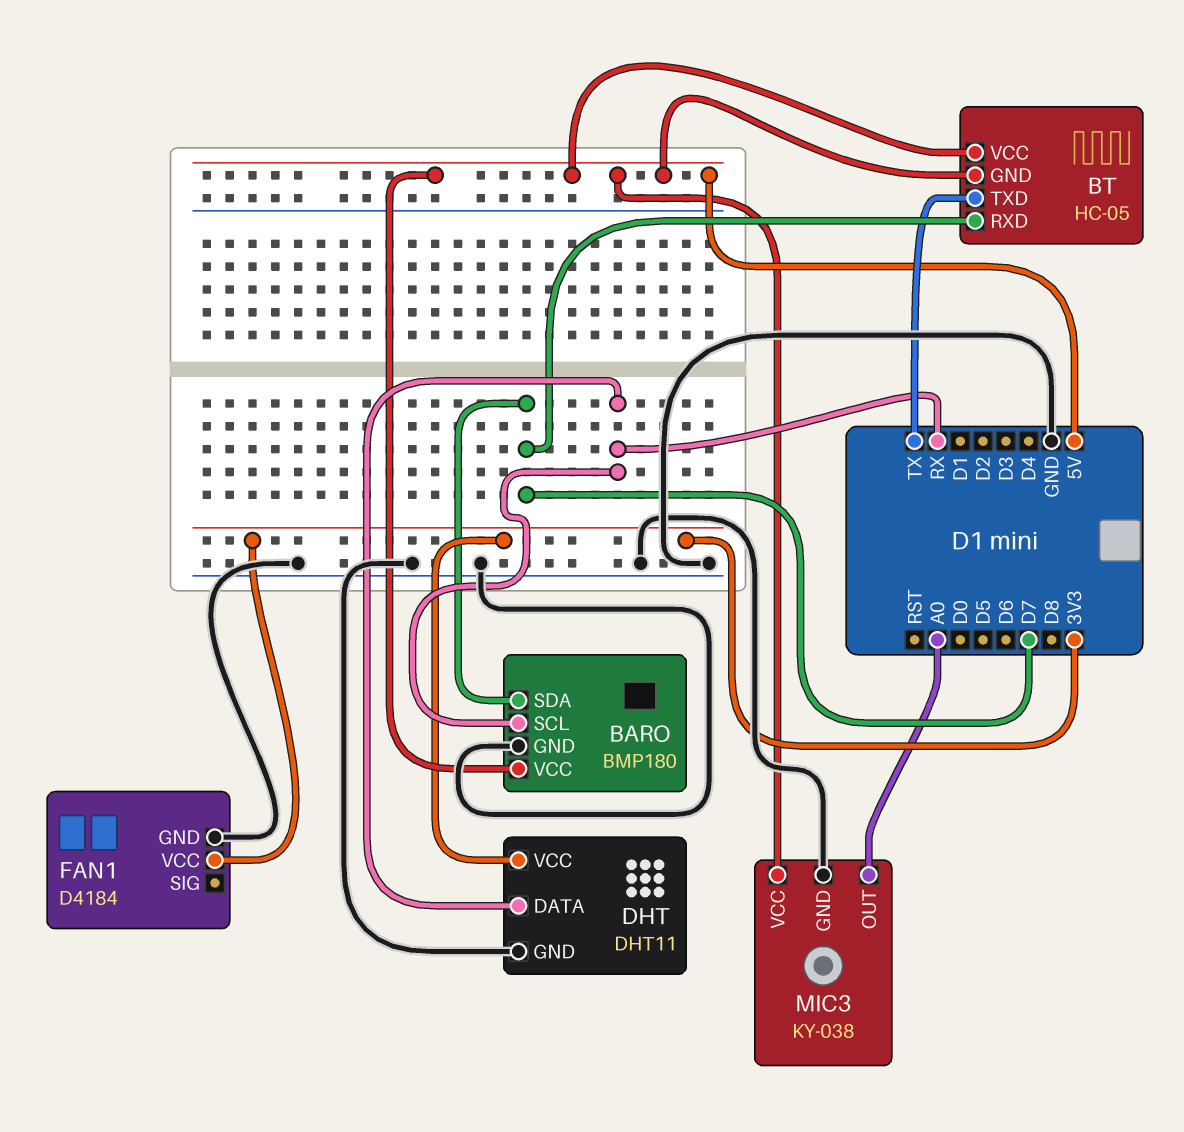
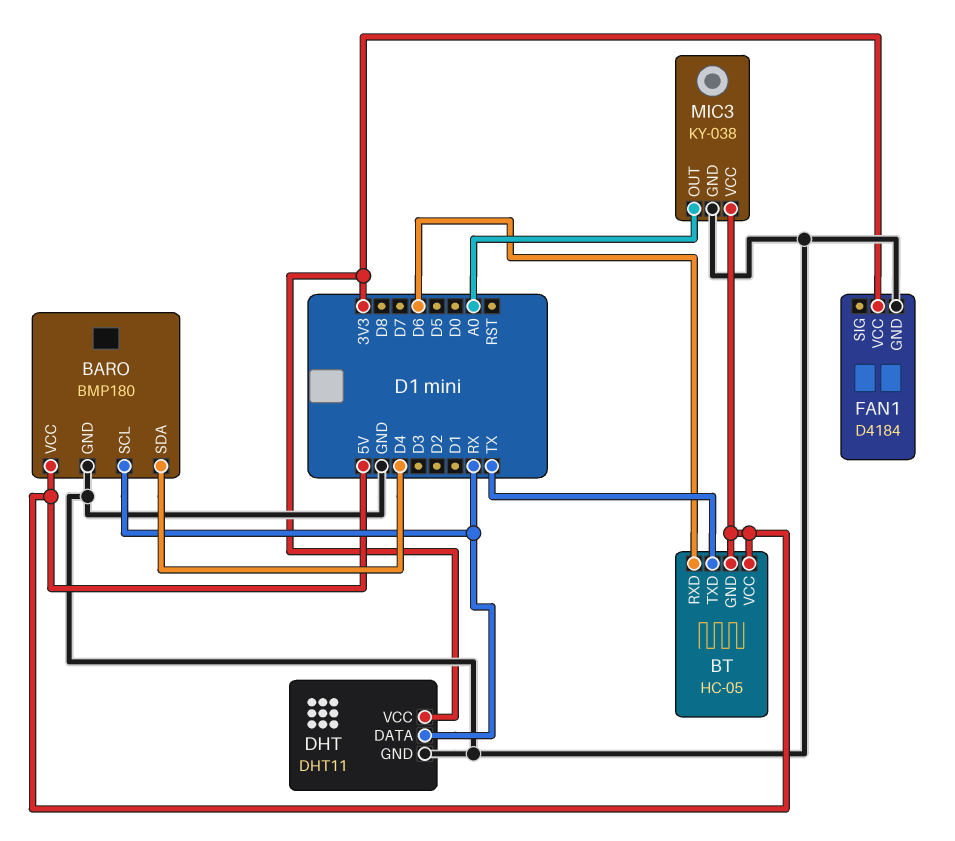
BARO pin SDA: D7 -> D4
BT pin RXD: D7 -> D6

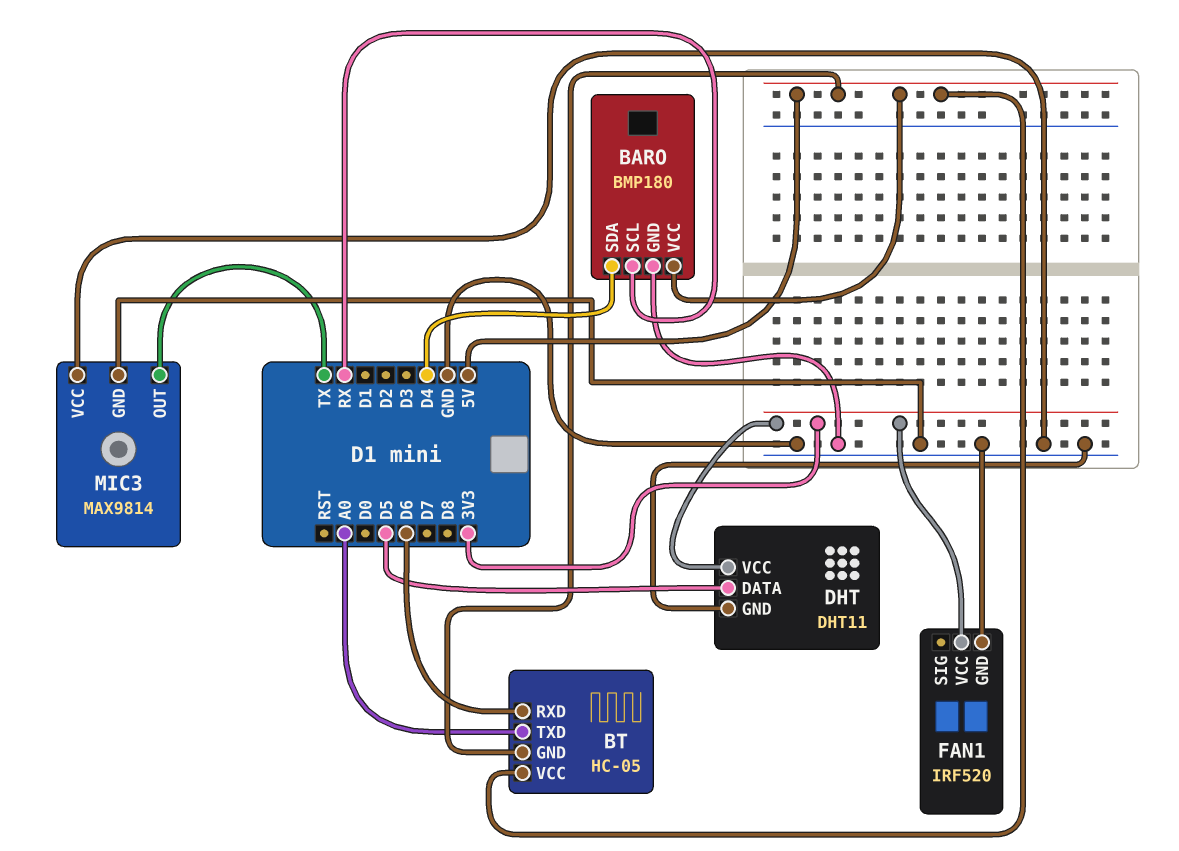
BT pin TXD: TX -> A0
DHT pin DATA: RX -> D5
FAN1: D4184 -> IRF520
MIC3: KY-038 -> MAX9814
MIC3 pin OUT: A0 -> TX
MIC3 pin VCC: 5V -> GND

